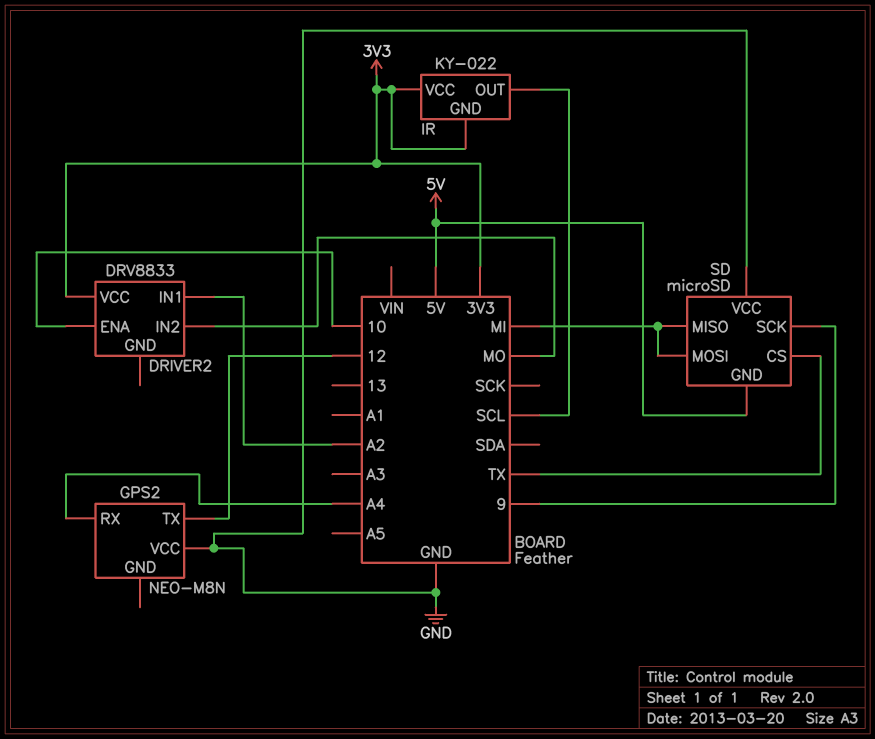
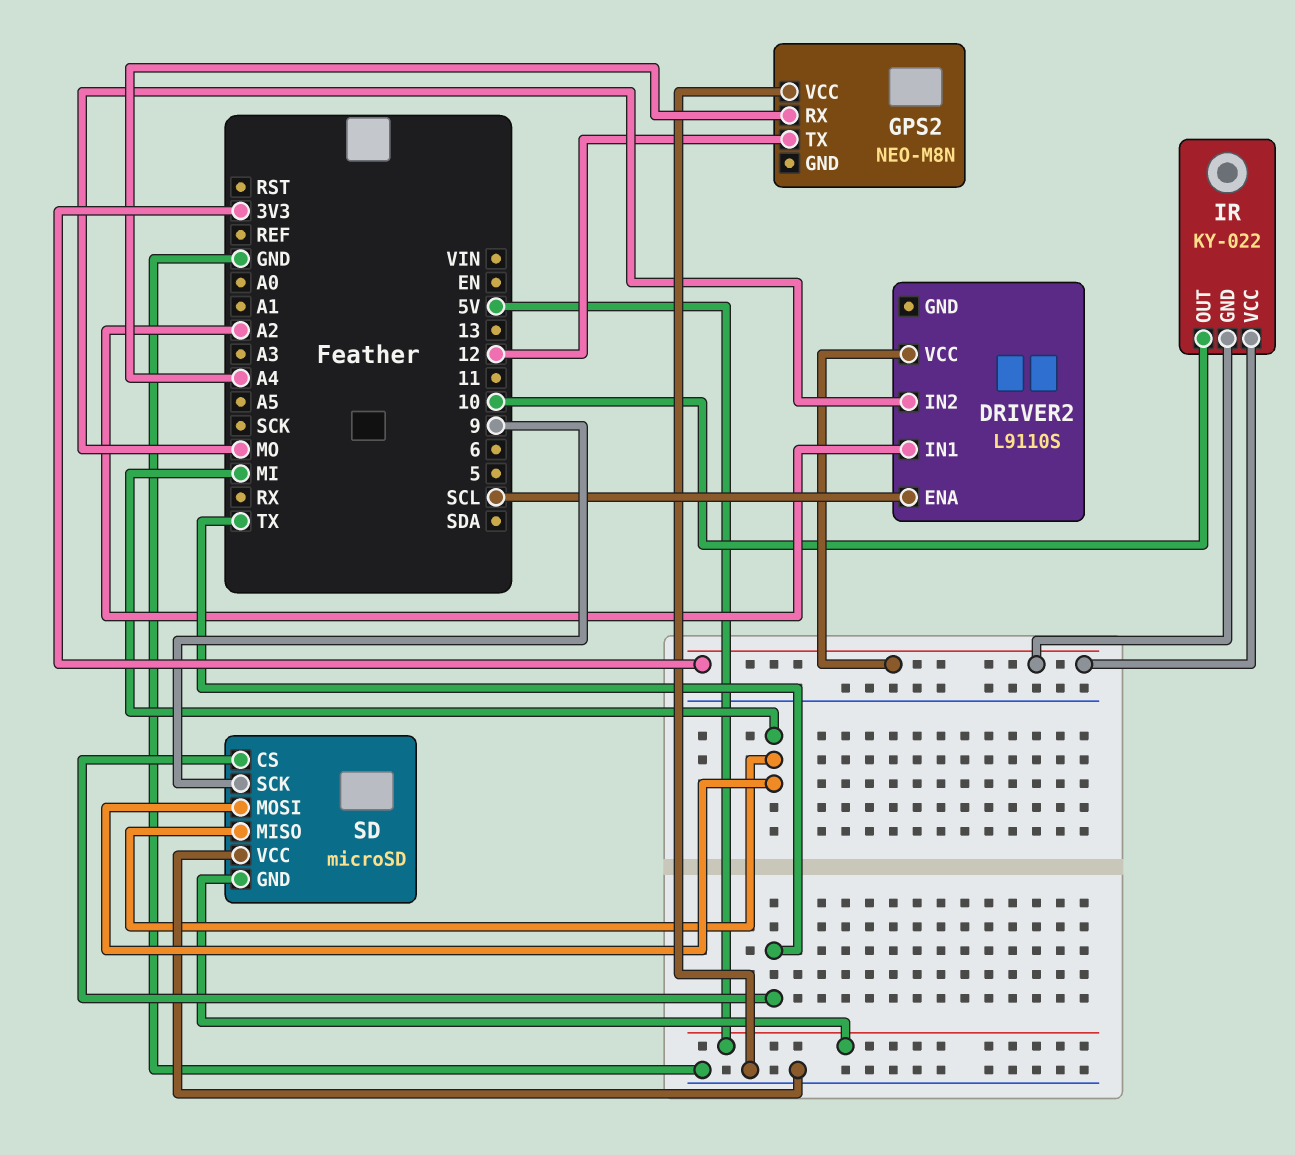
DRIVER2: DRV8833 -> L9110S
DRIVER2 pin ENA: 10 -> SCL
IR pin OUT: SCL -> 10

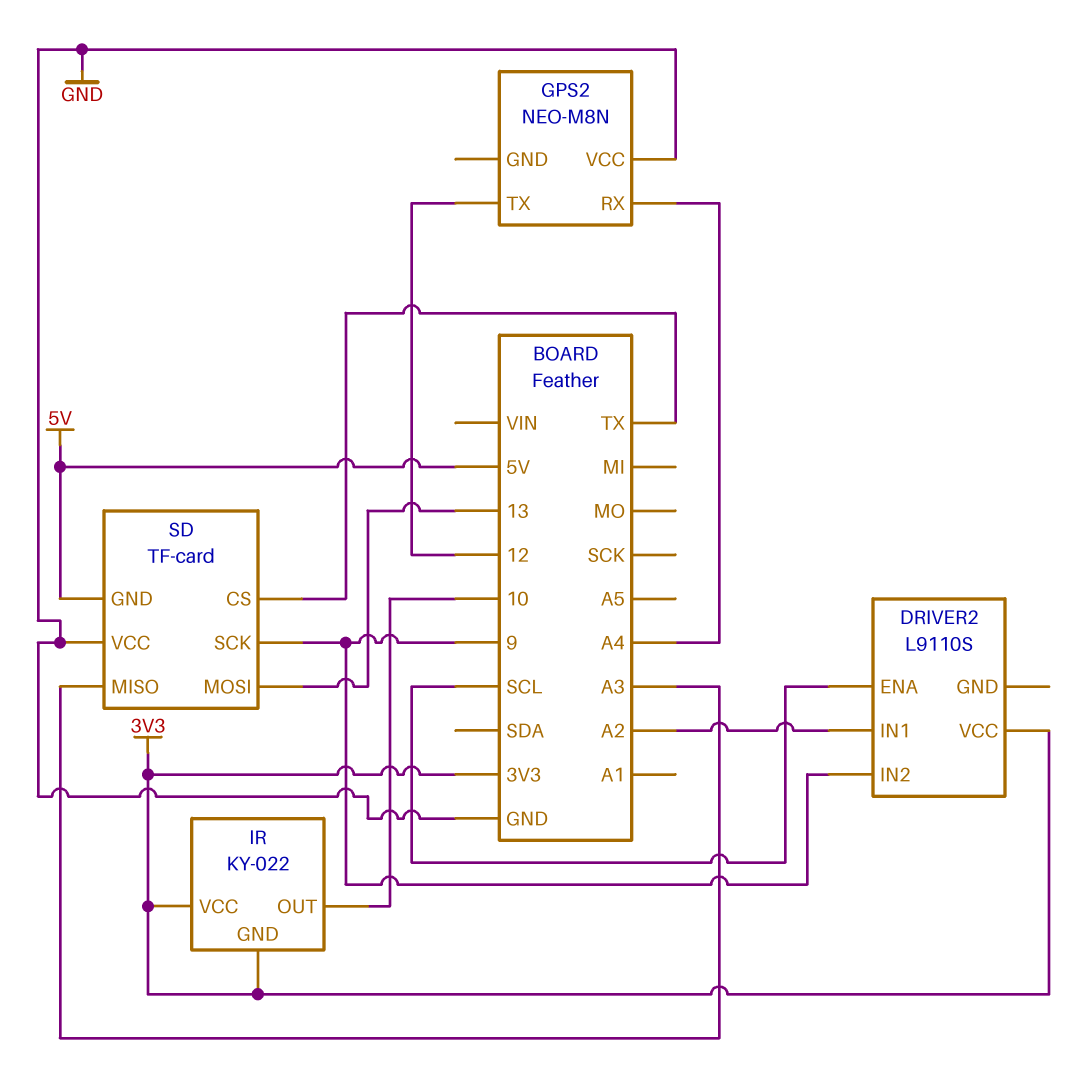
DRIVER2 pin IN2: MO -> 9
SD: microSD -> TF-card
SD pin MISO: MI -> A3
SD pin MOSI: MI -> 13

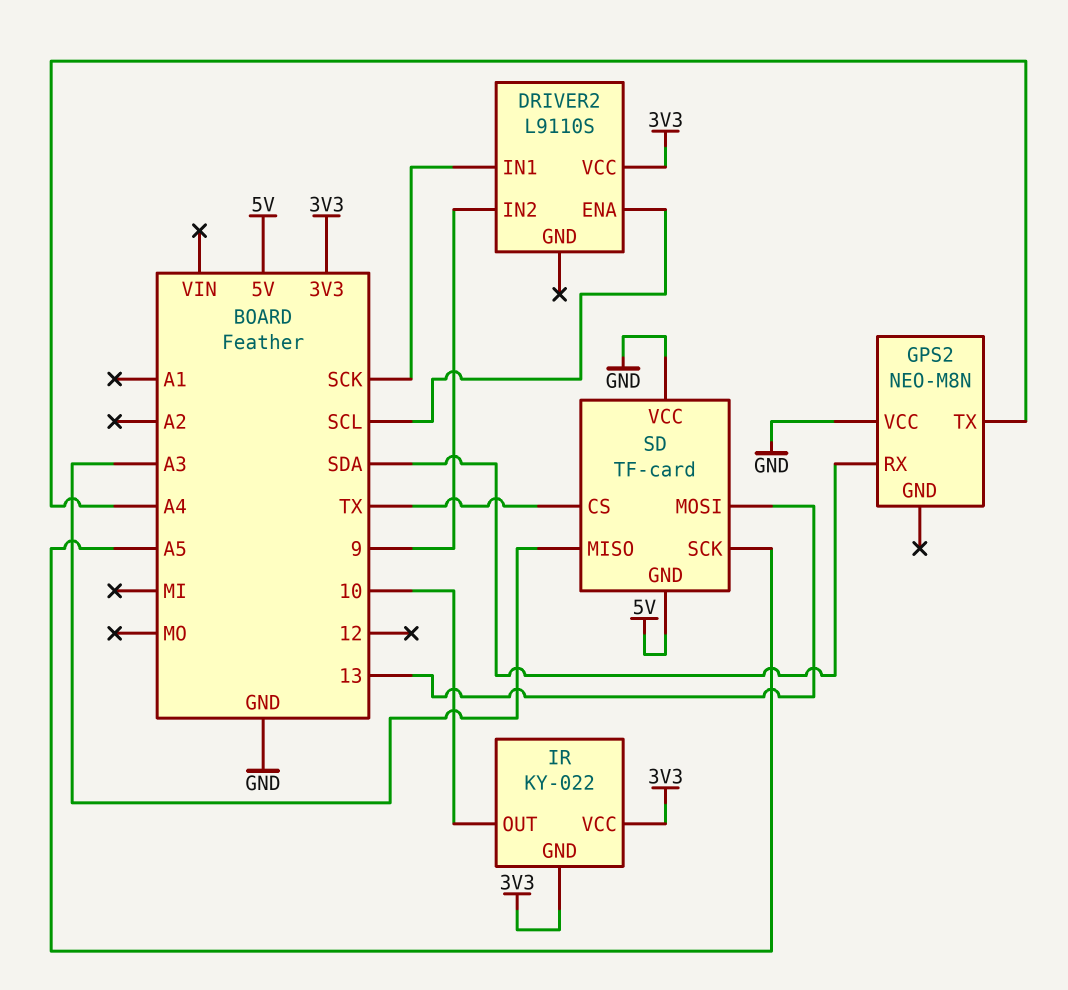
DRIVER2 pin IN1: A2 -> SCK
GPS2 pin RX: A4 -> SDA
GPS2 pin TX: 12 -> A4
SD pin SCK: 9 -> A5

